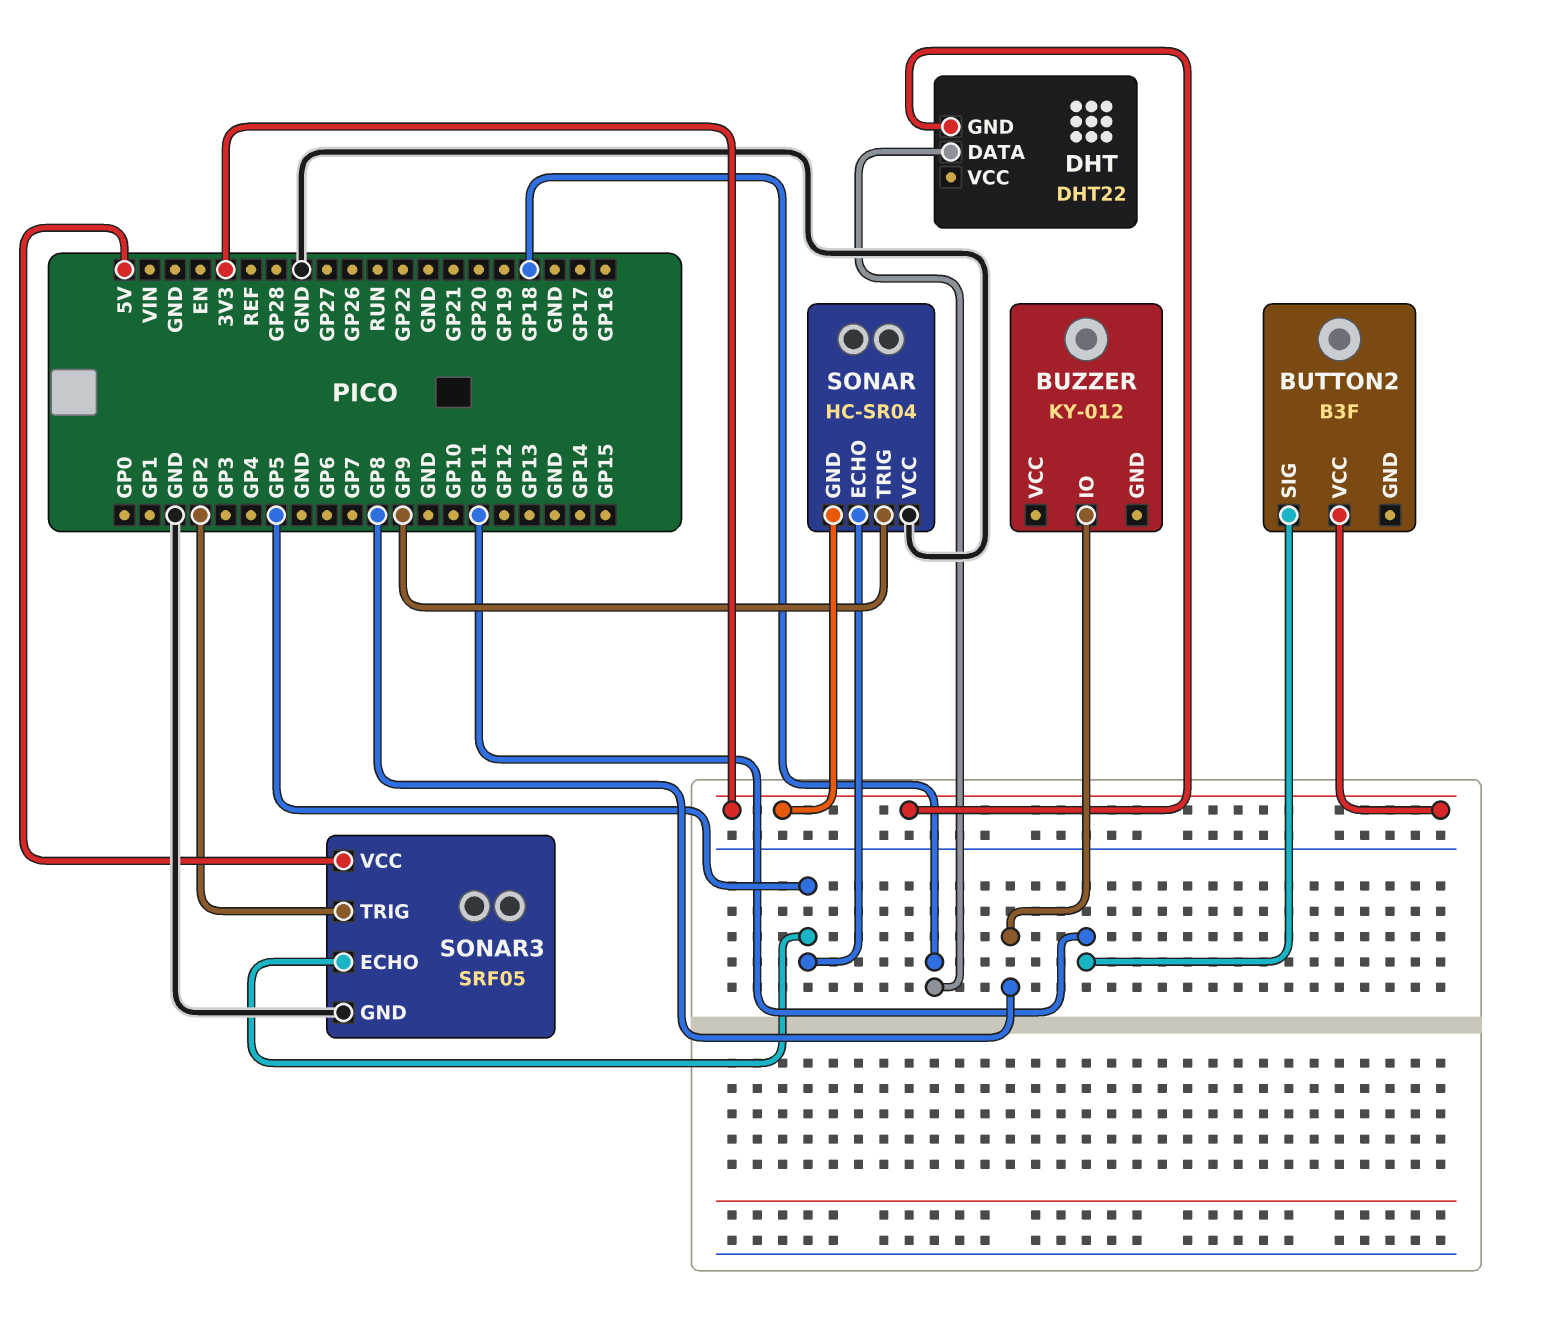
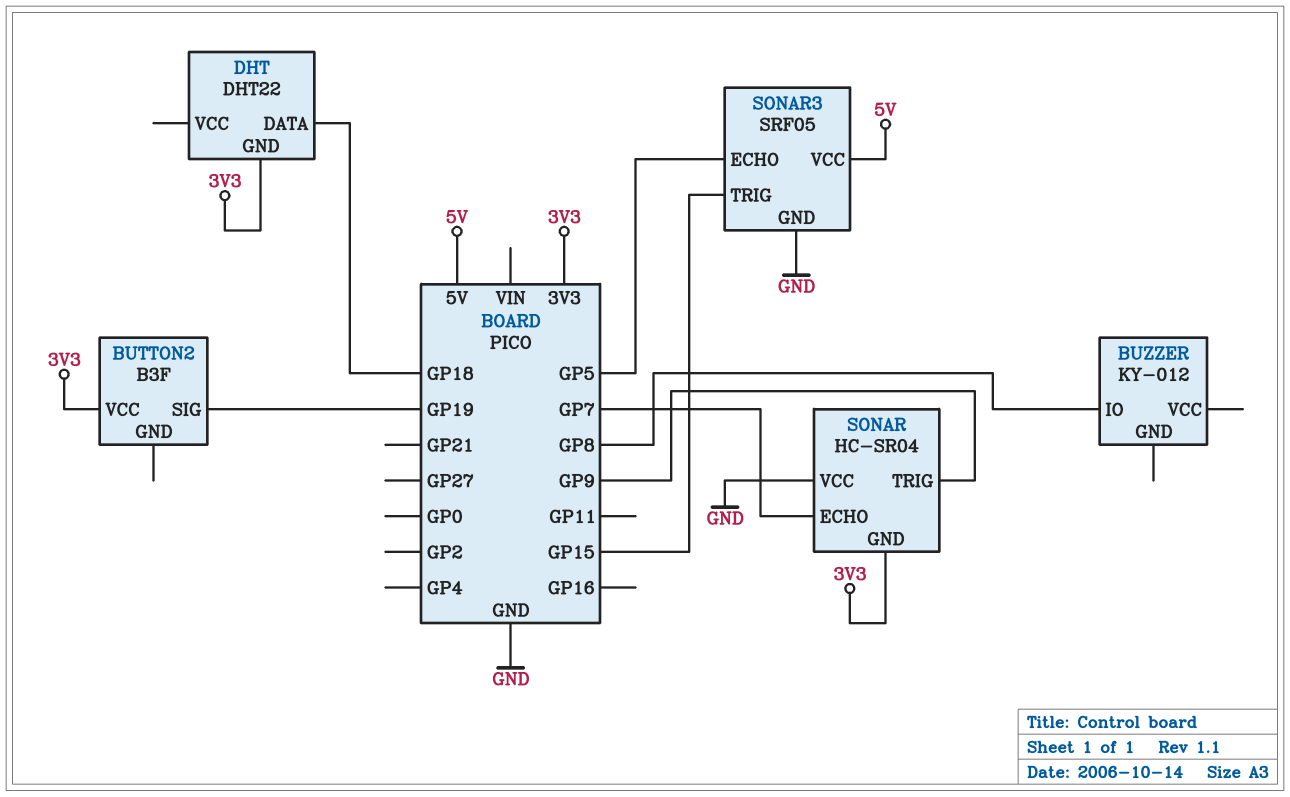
BUTTON2 pin SIG: GP11 -> GP19
SONAR pin ECHO: GP5 -> GP7
SONAR3 pin TRIG: GP2 -> GP15

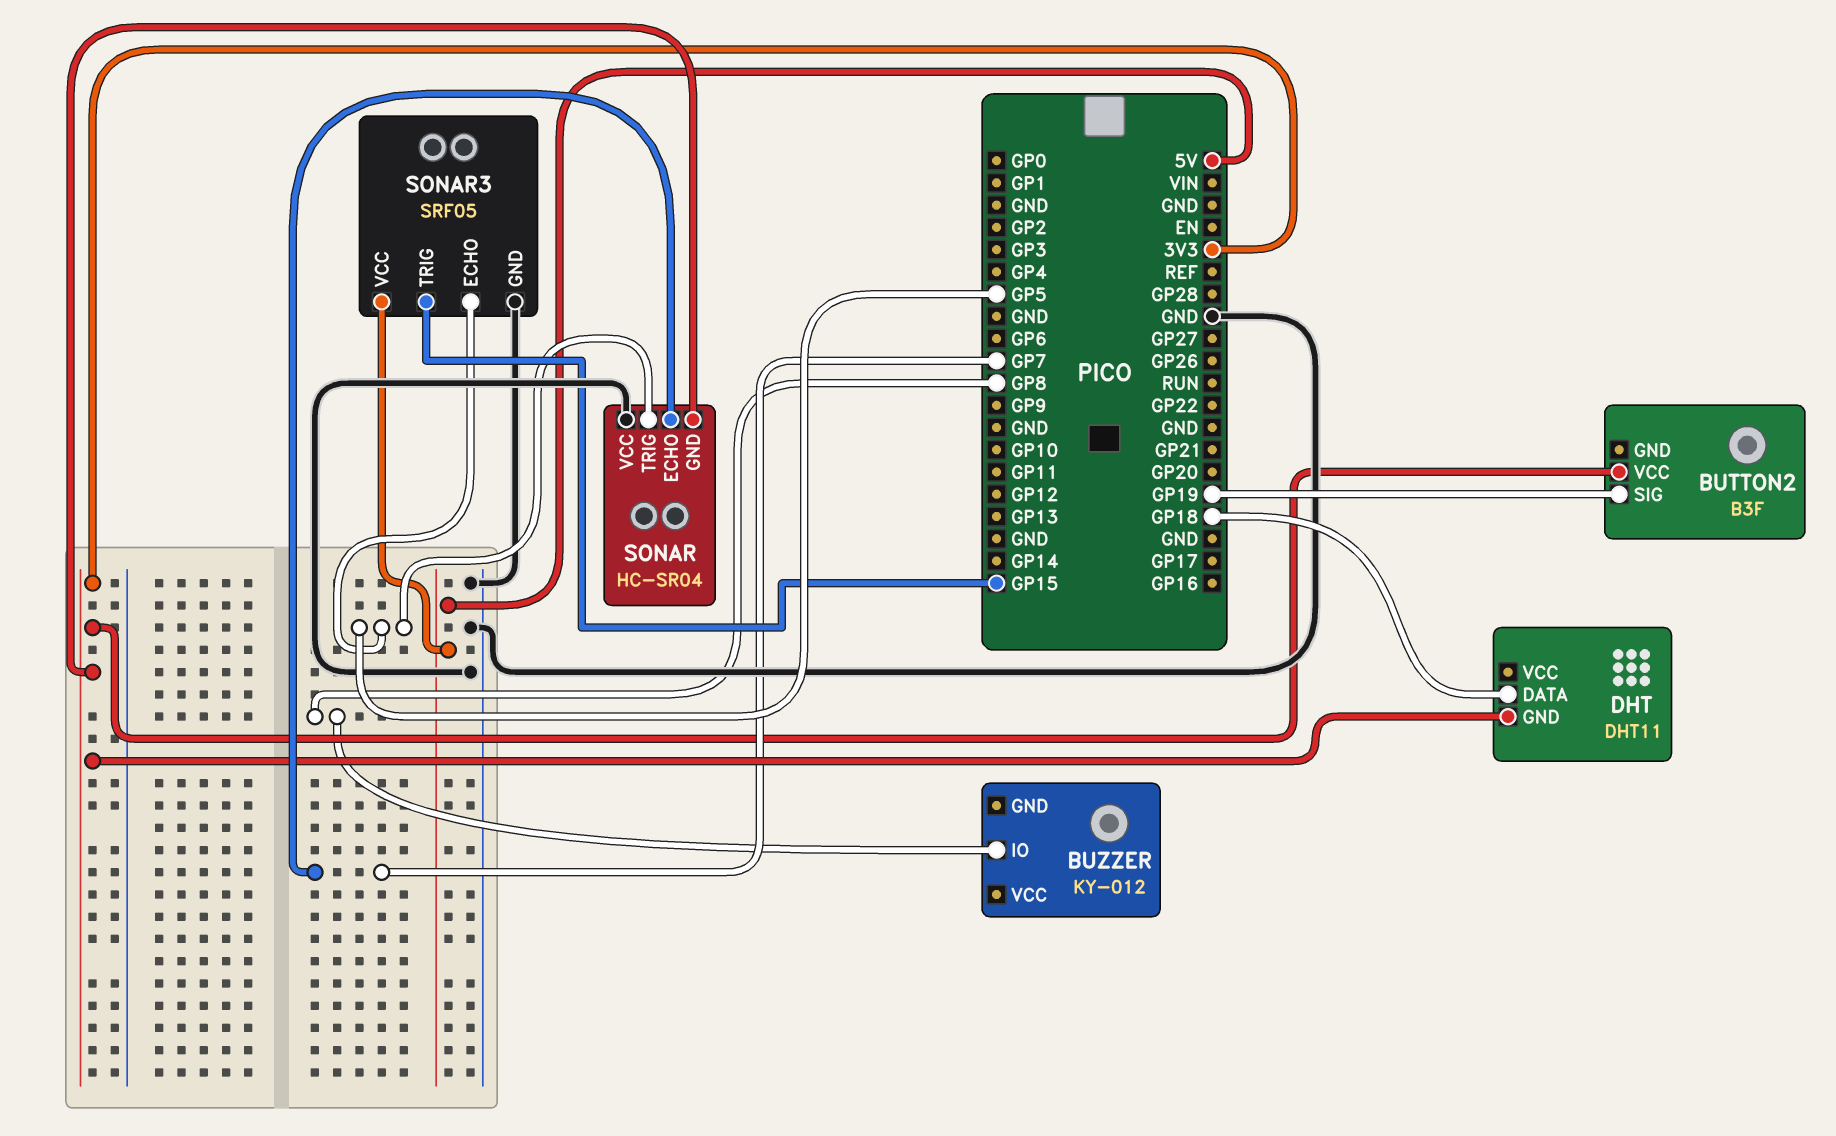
DHT: DHT22 -> DHT11
SONAR pin TRIG: GP9 -> GP5

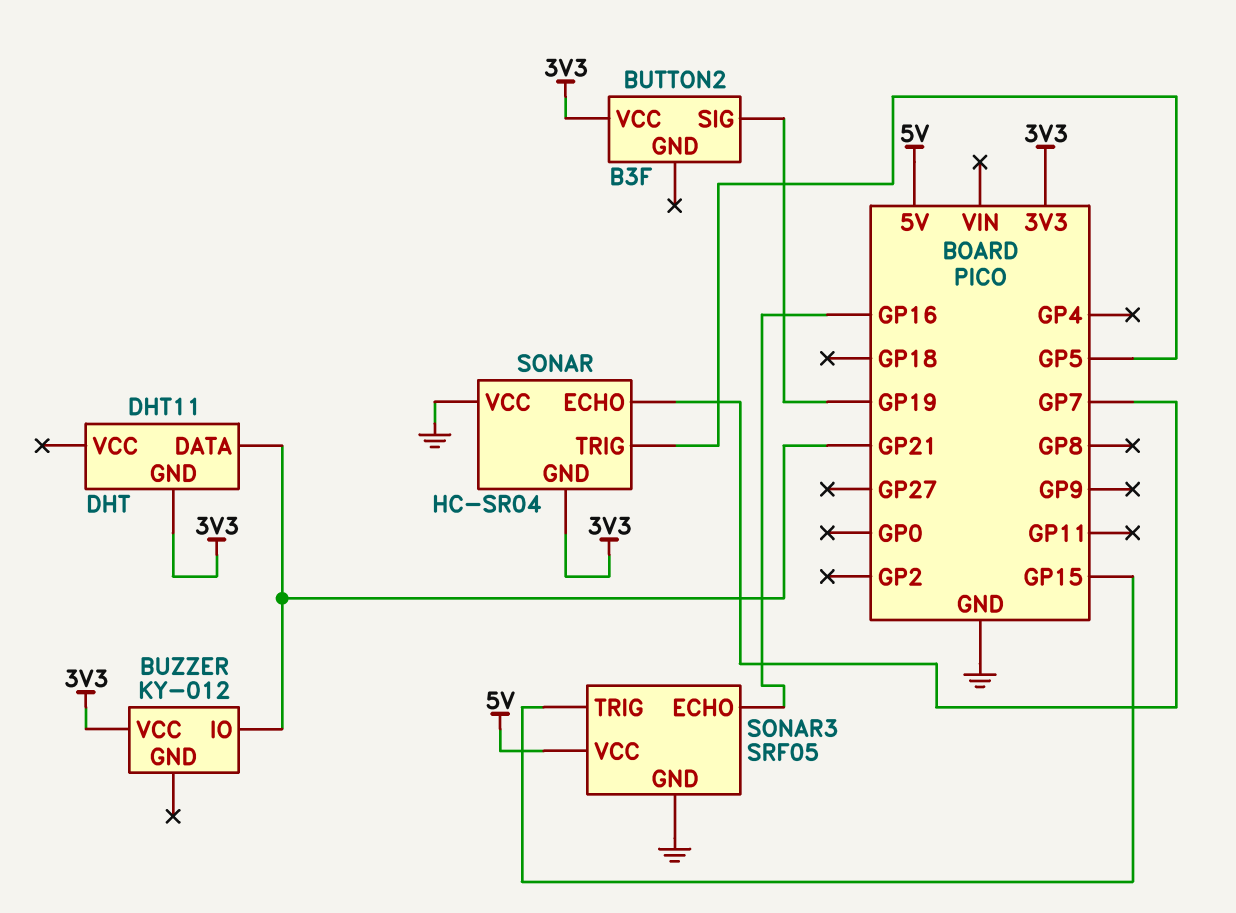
BUZZER pin IO: GP8 -> GP21
BUZZER pin VCC: none -> 3V3
DHT pin DATA: GP18 -> GP21
SONAR3 pin ECHO: GP5 -> GP16

